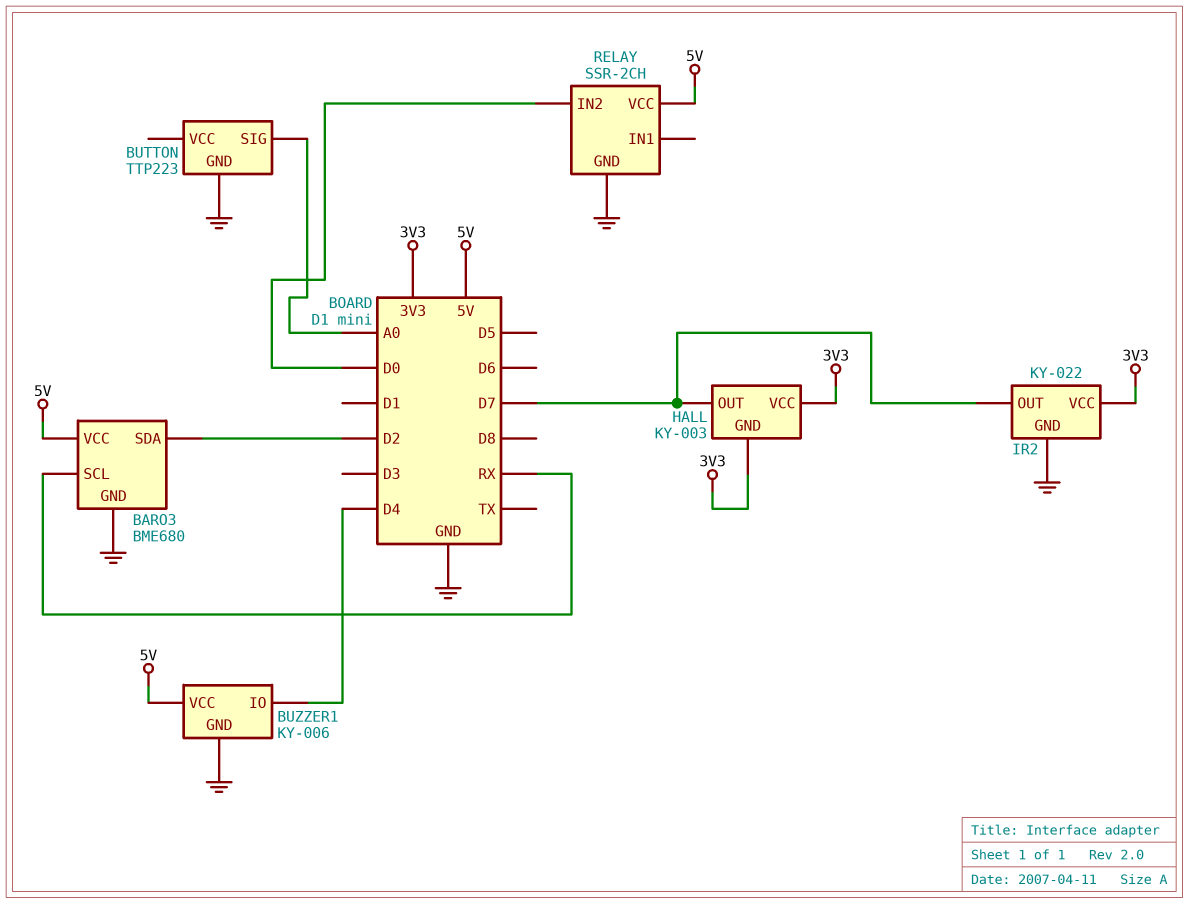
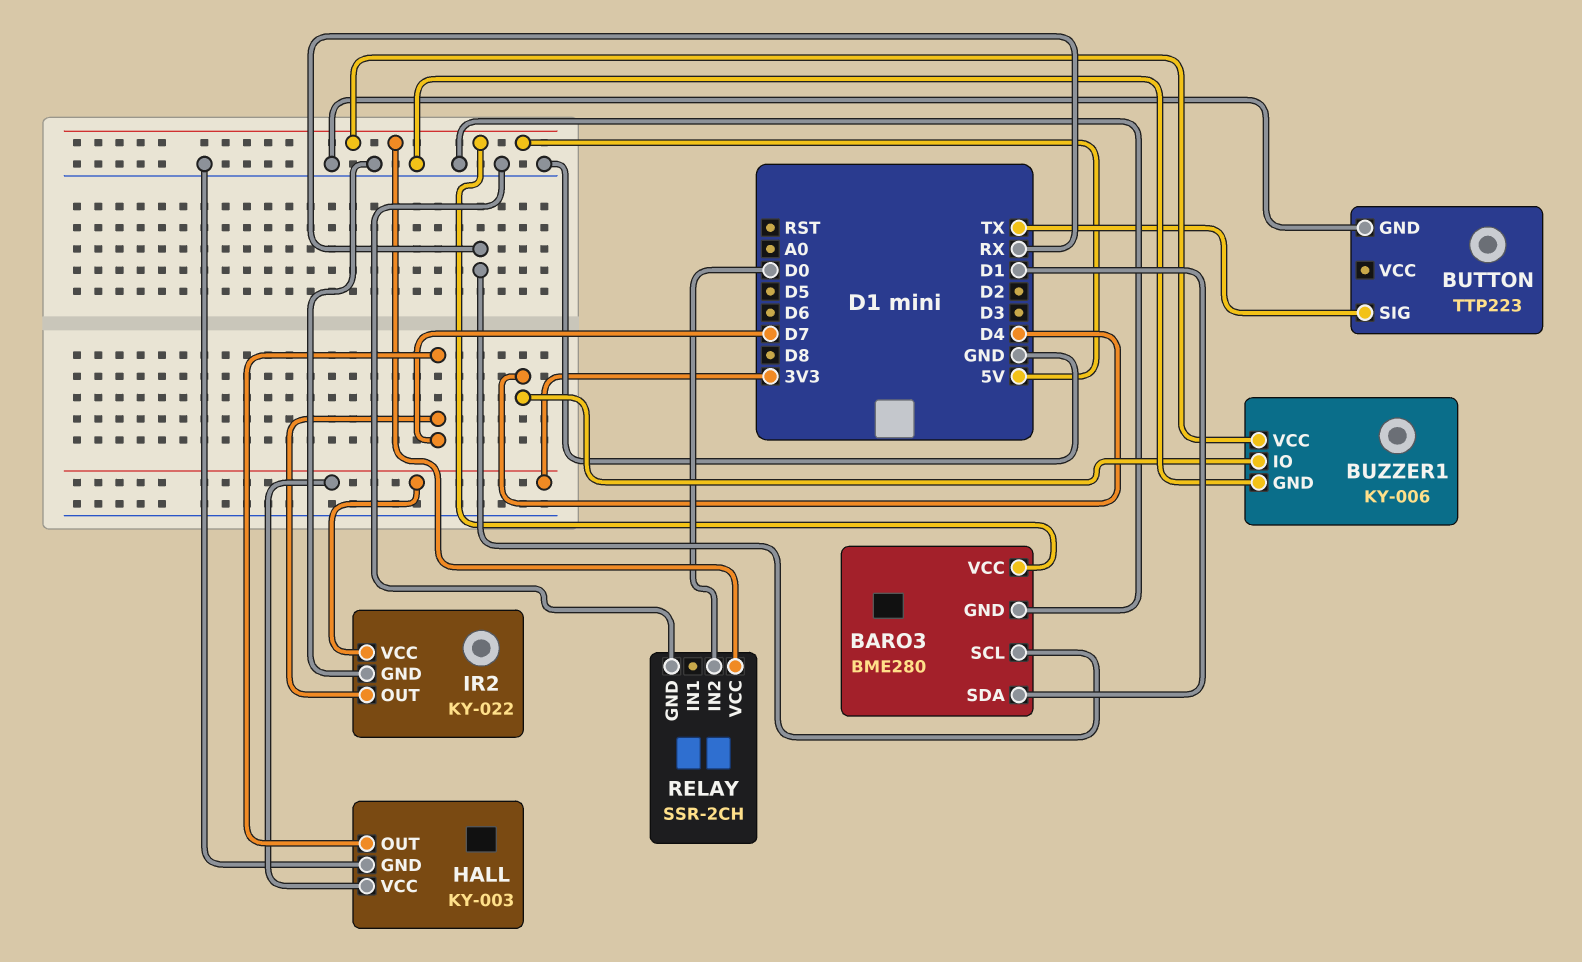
BARO3: BME680 -> BME280
BARO3 pin SDA: D2 -> D1
BUTTON pin SIG: A0 -> TX
HALL pin GND: 3V3 -> GND

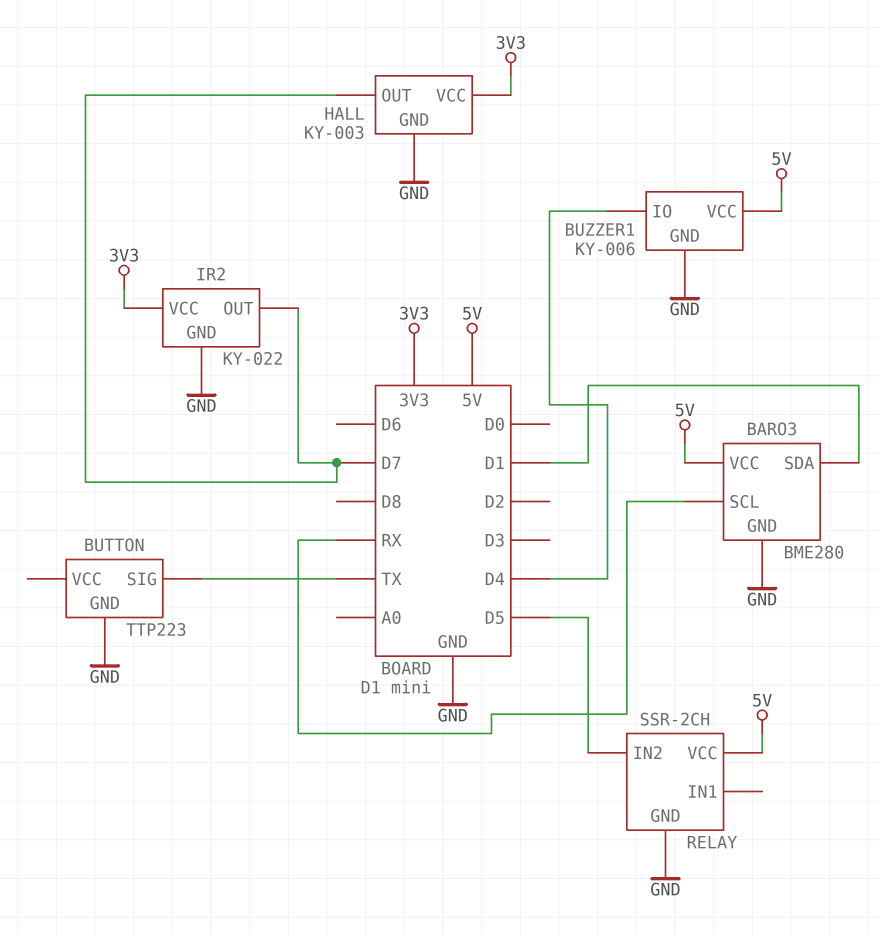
RELAY pin IN2: D0 -> D5

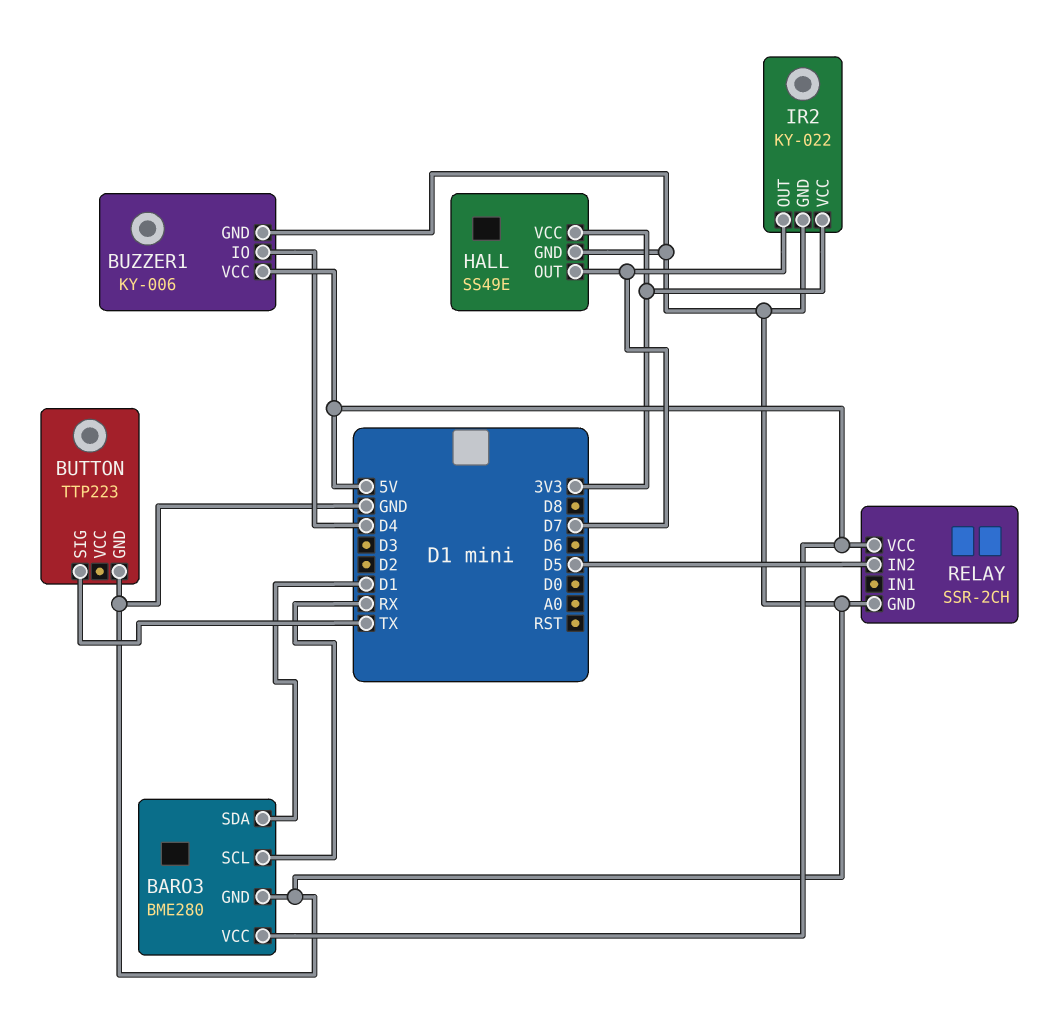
HALL: KY-003 -> SS49E

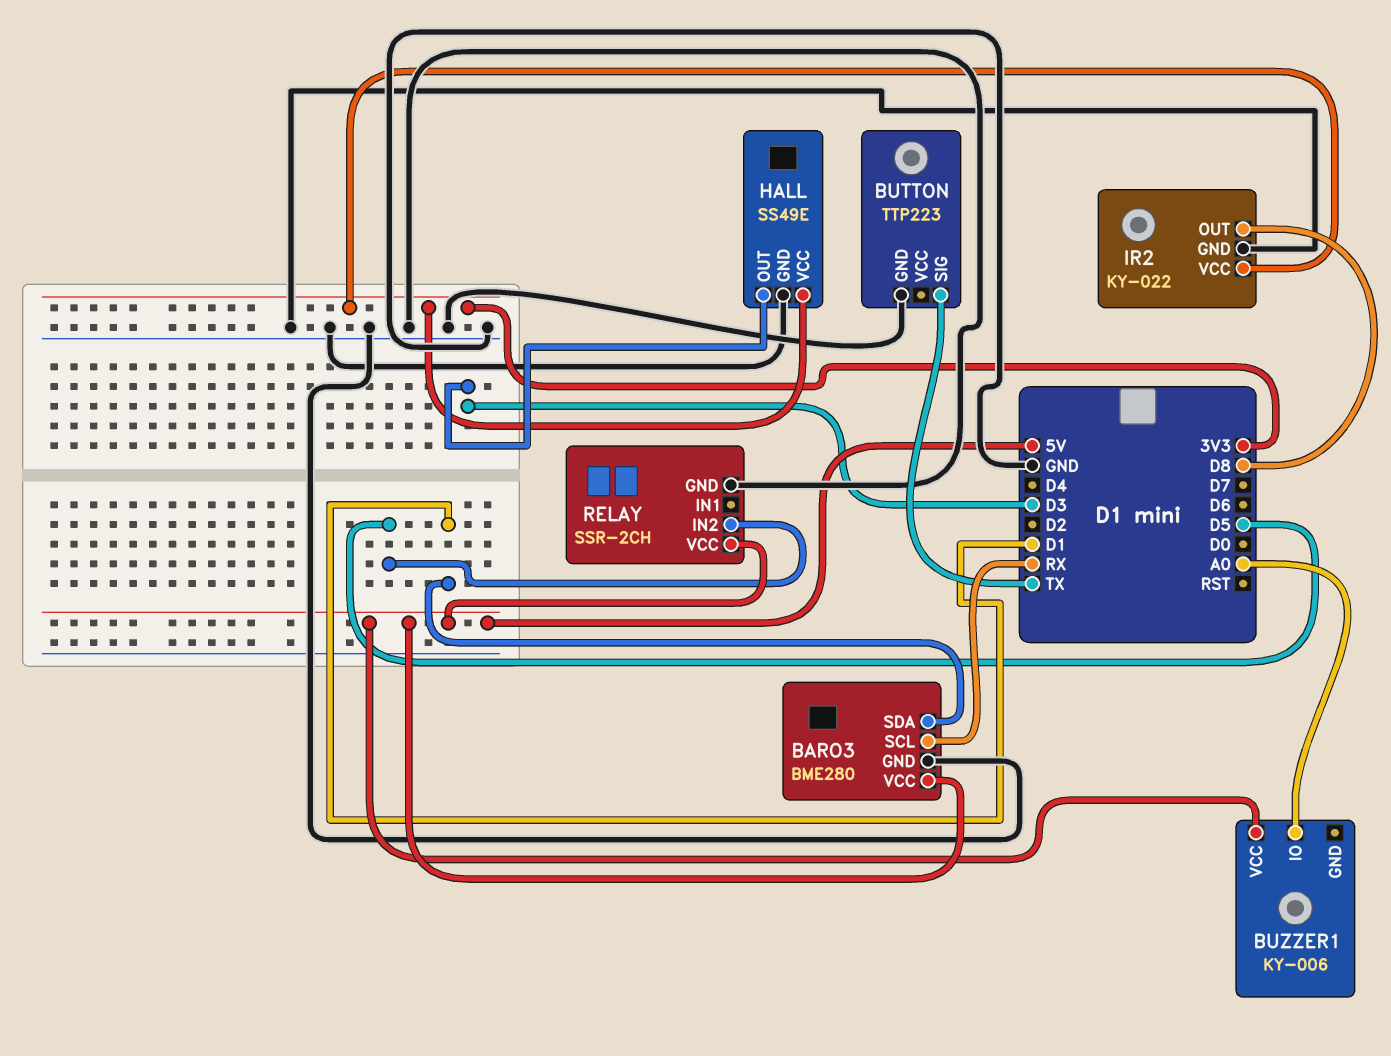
BUZZER1 pin GND: GND -> none
BUZZER1 pin IO: D4 -> A0
HALL pin OUT: D7 -> D3
IR2 pin OUT: D7 -> D8

